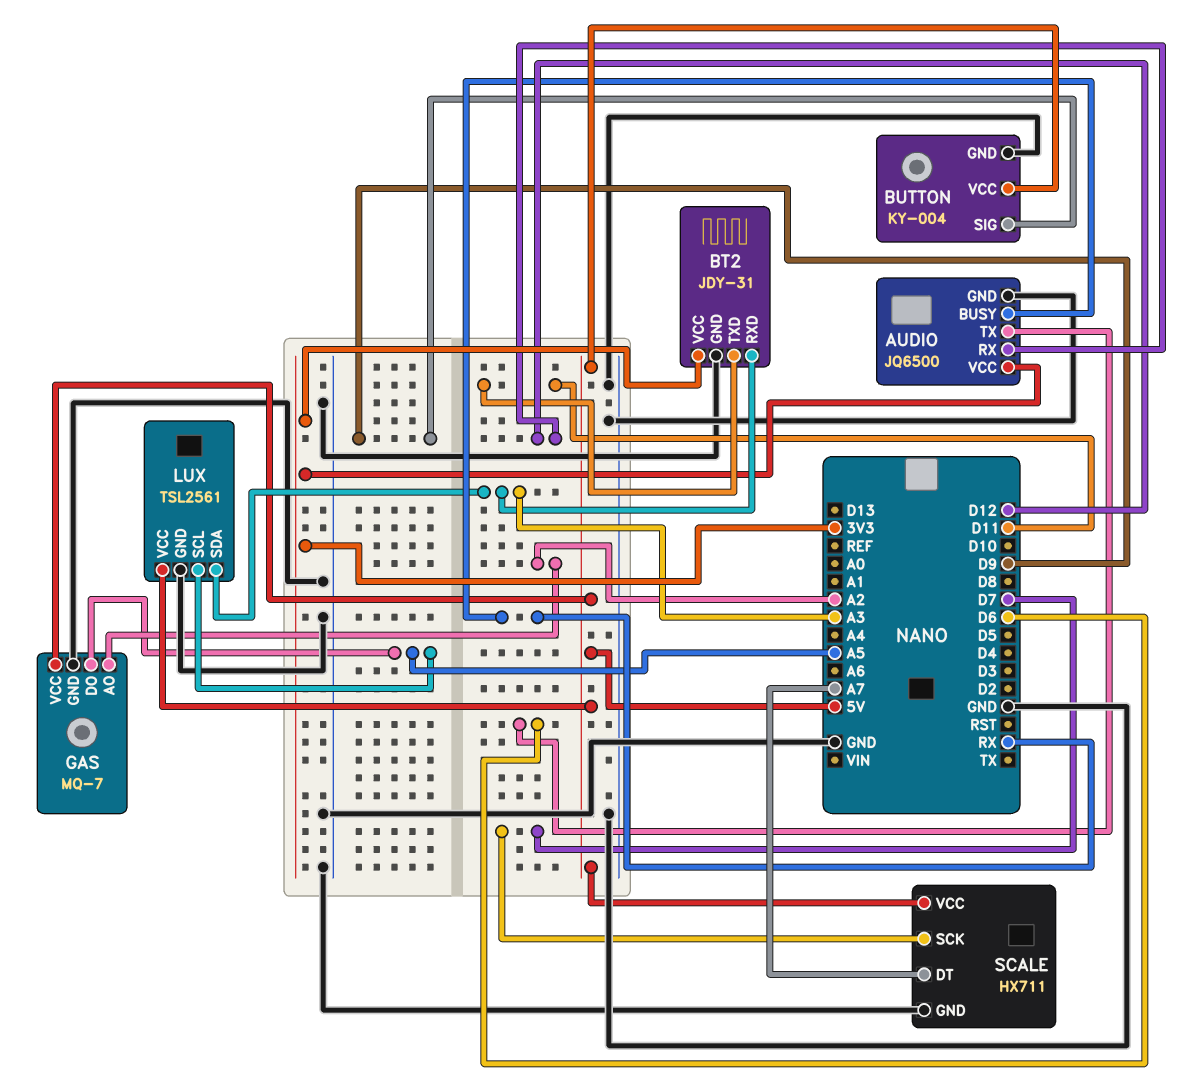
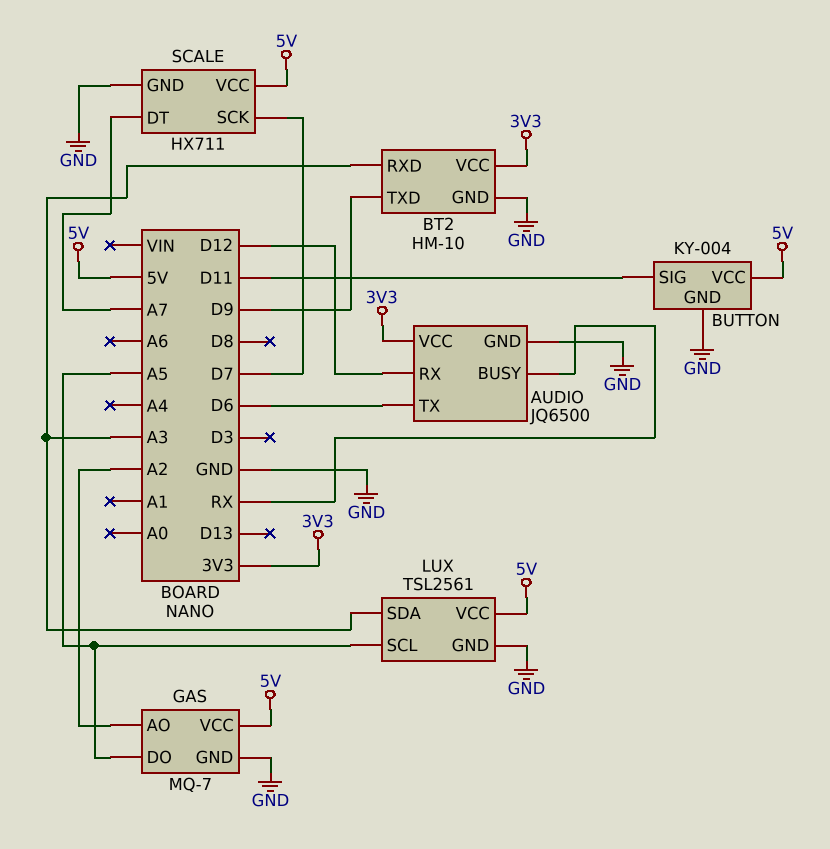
BT2: JDY-31 -> HM-10
BT2 pin TXD: D11 -> D9
BUTTON pin SIG: D9 -> D11

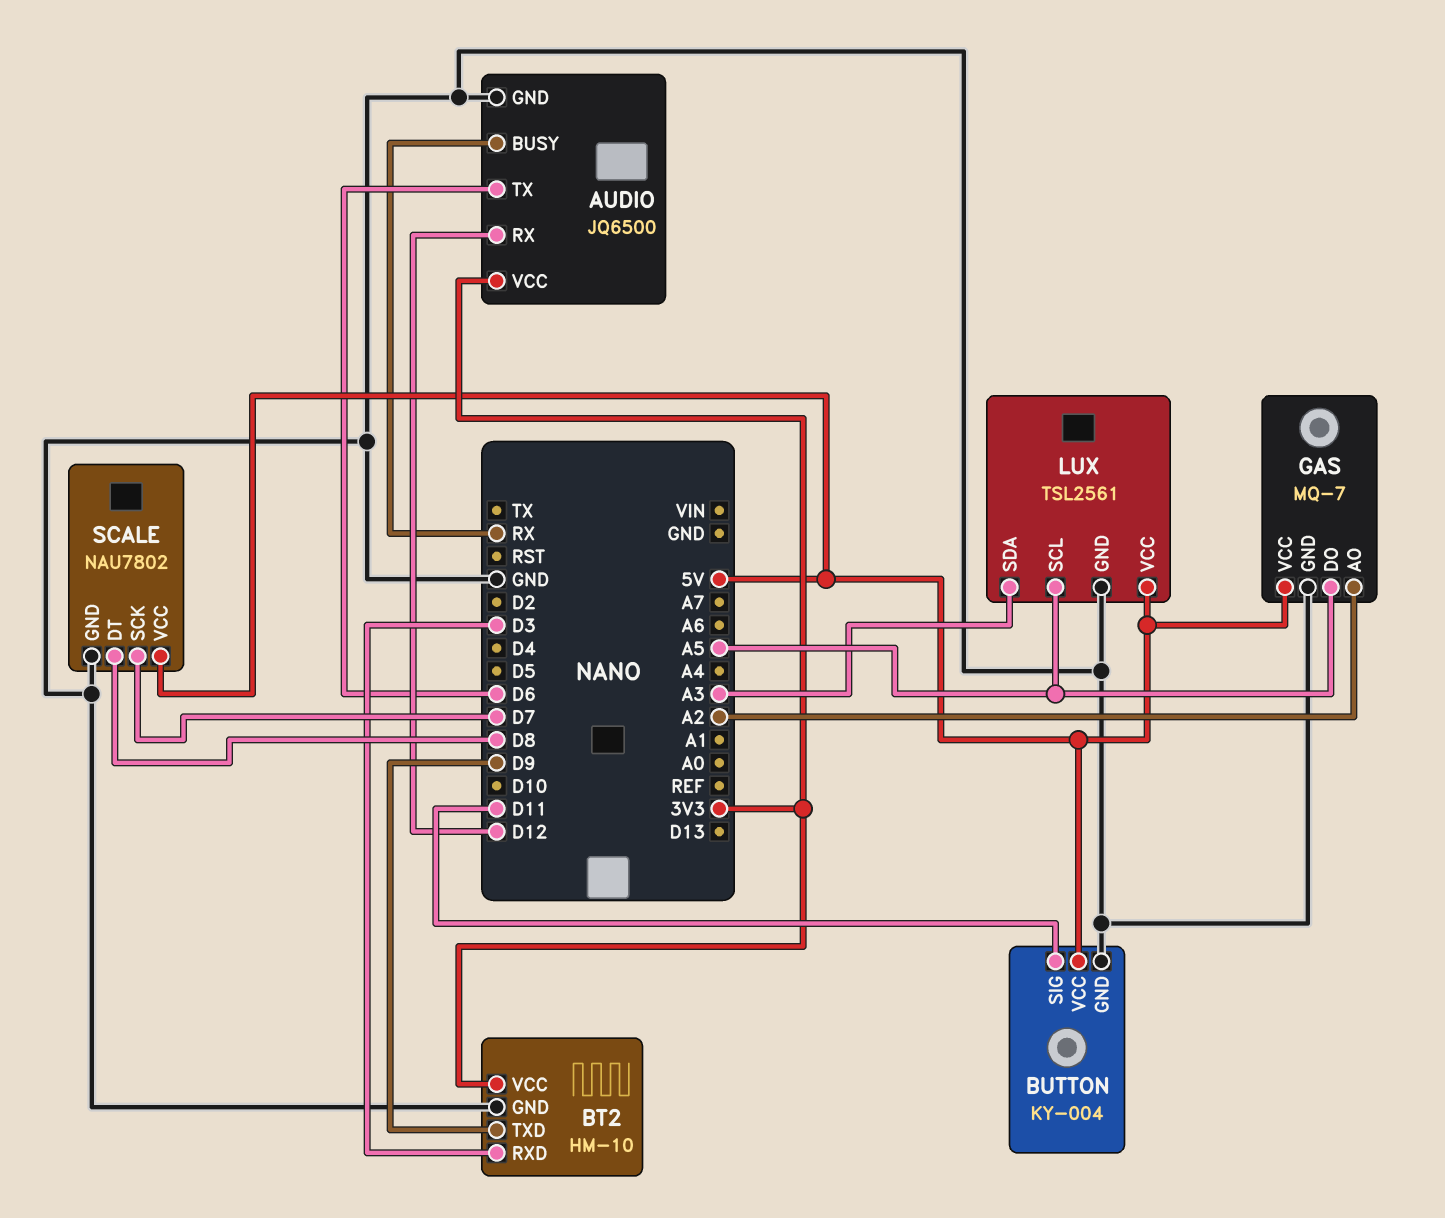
BT2 pin RXD: A3 -> D3
SCALE: HX711 -> NAU7802
SCALE pin DT: A7 -> D8

